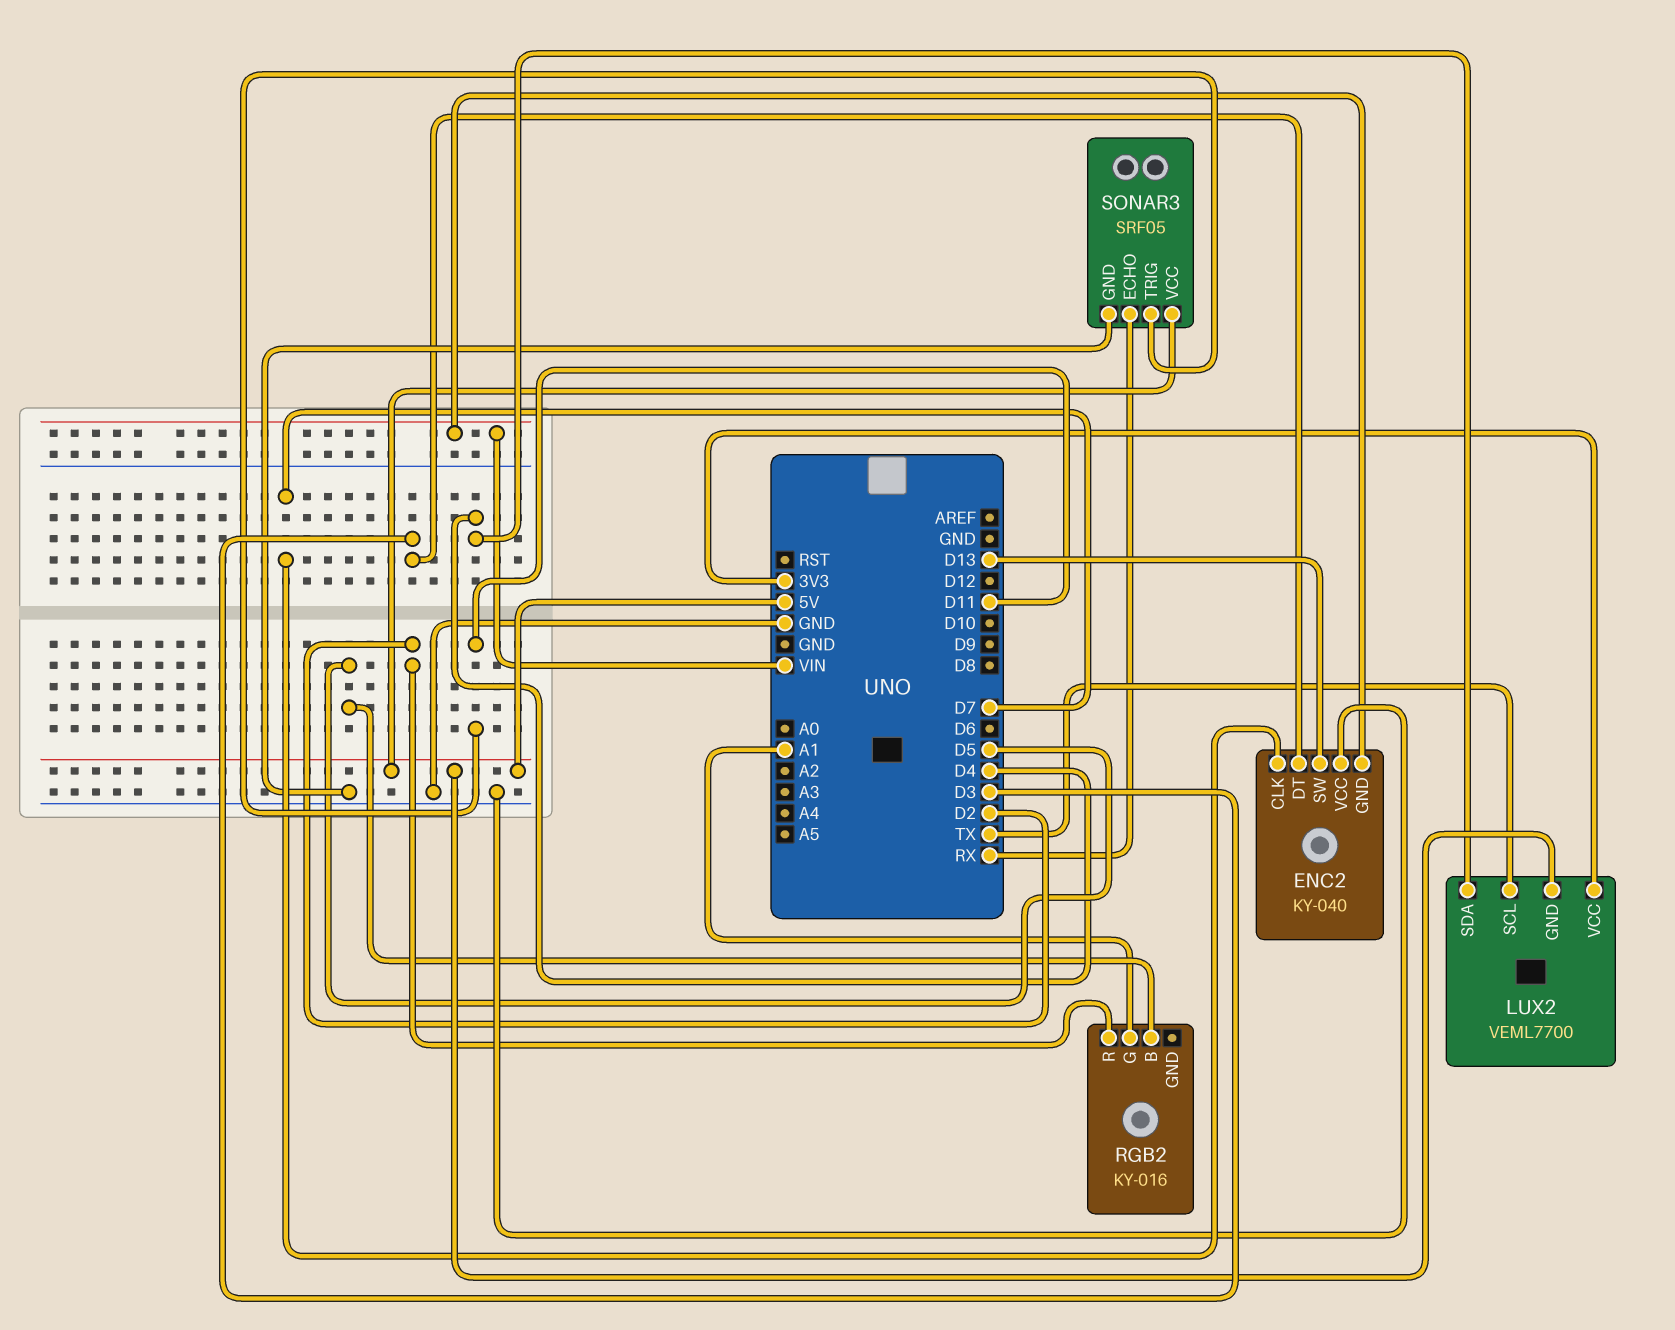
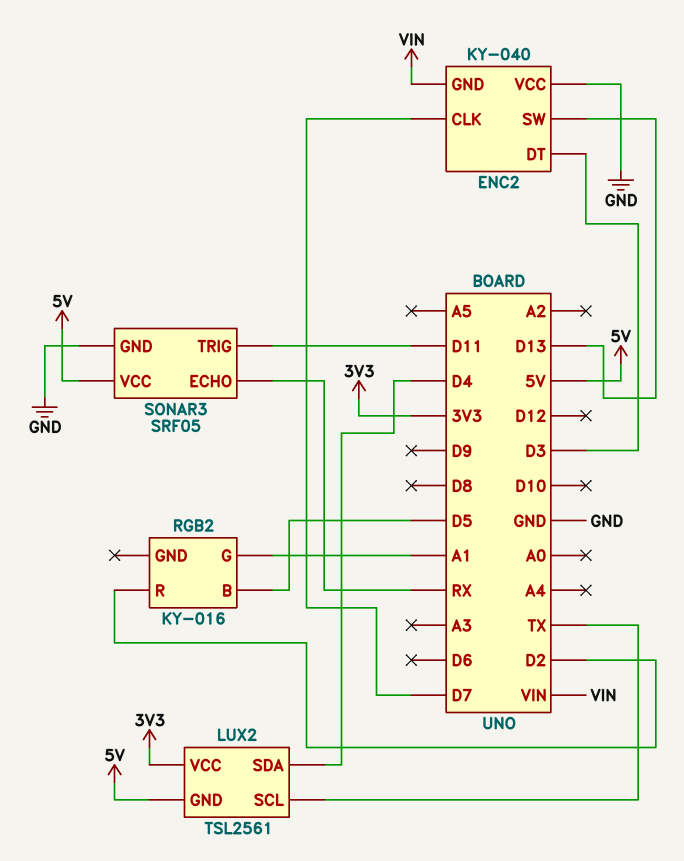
LUX2: VEML7700 -> TSL2561

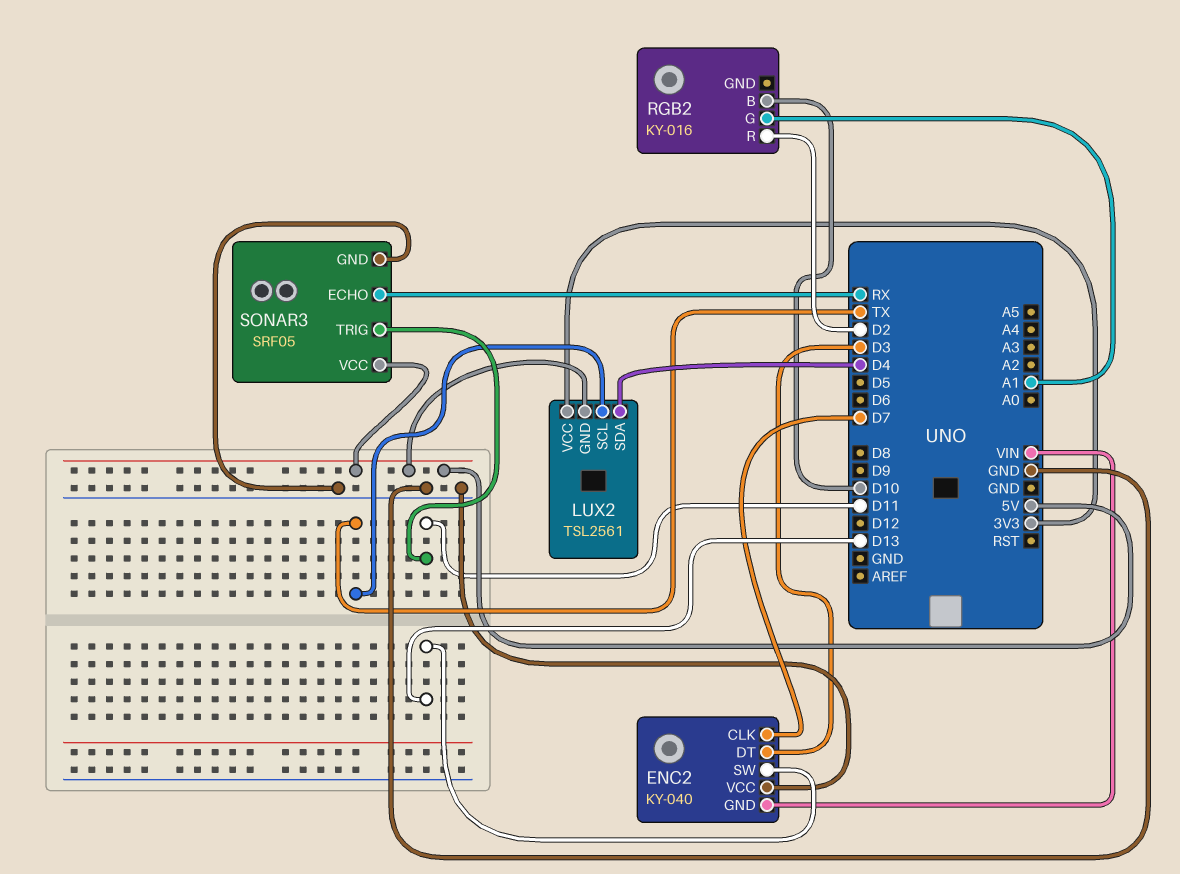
RGB2 pin B: D5 -> D10

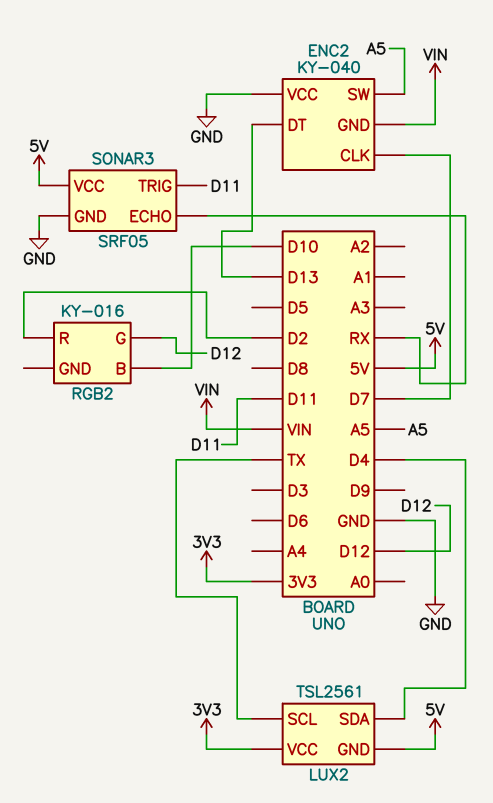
ENC2 pin DT: D3 -> D13
ENC2 pin SW: D13 -> A5
RGB2 pin G: A1 -> D12

